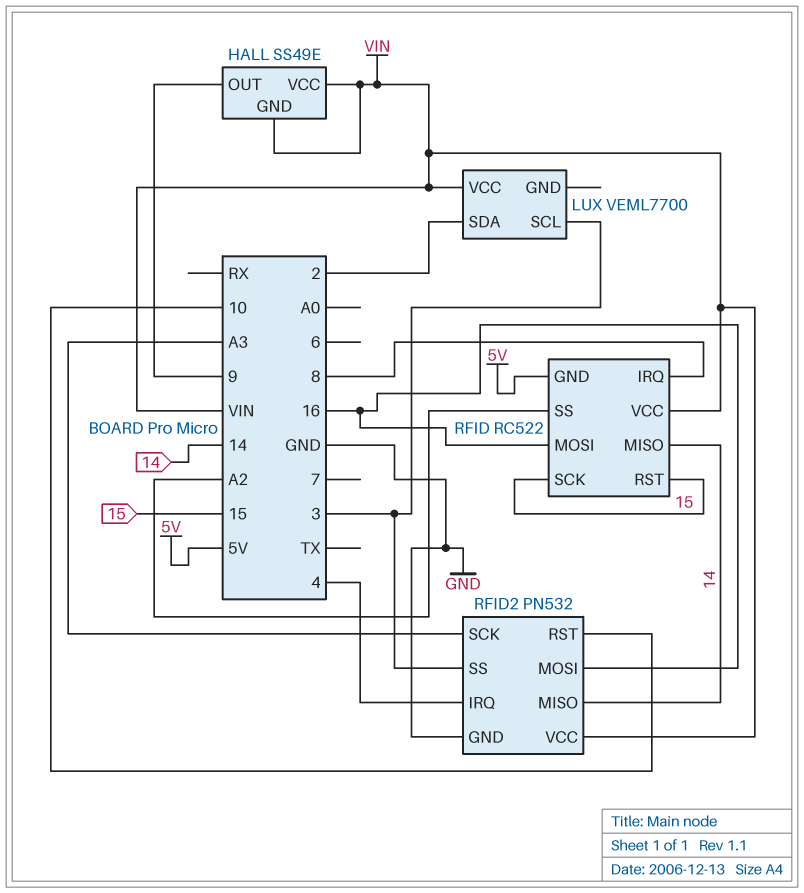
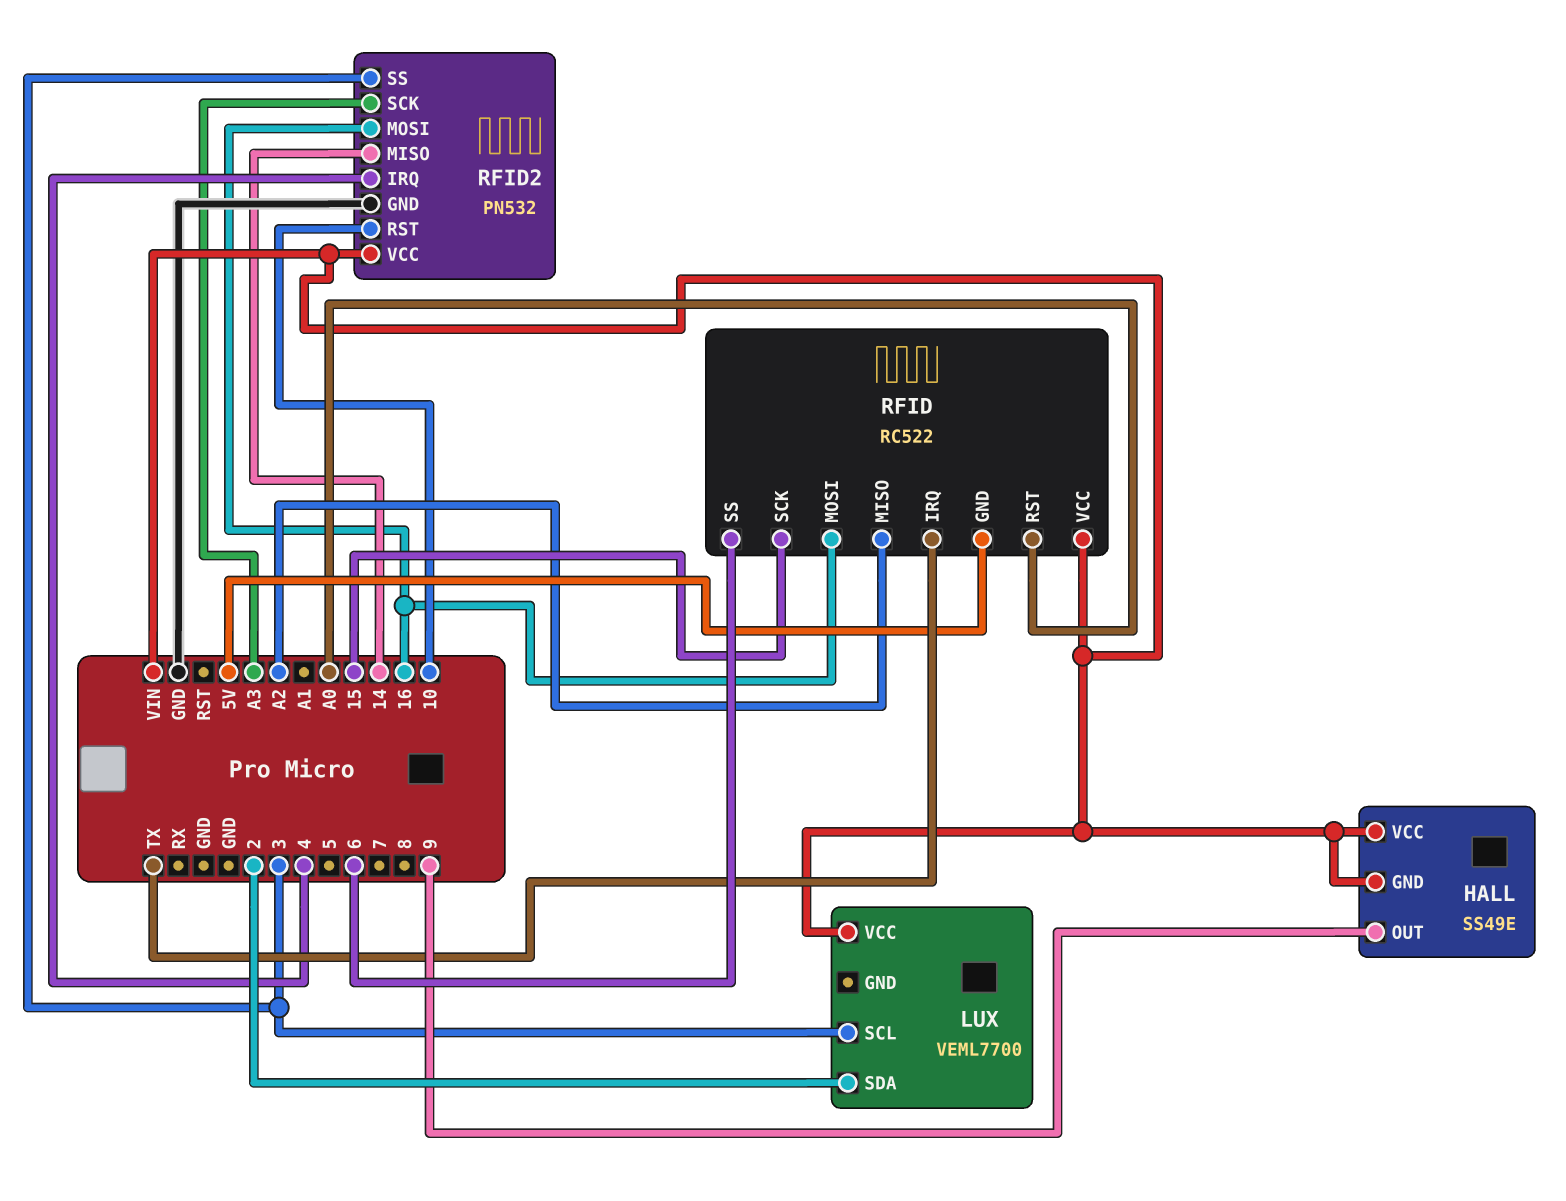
RFID pin IRQ: 8 -> TX
RFID pin MISO: 14 -> A2
RFID pin RST: 15 -> A0
RFID pin SS: A2 -> 6

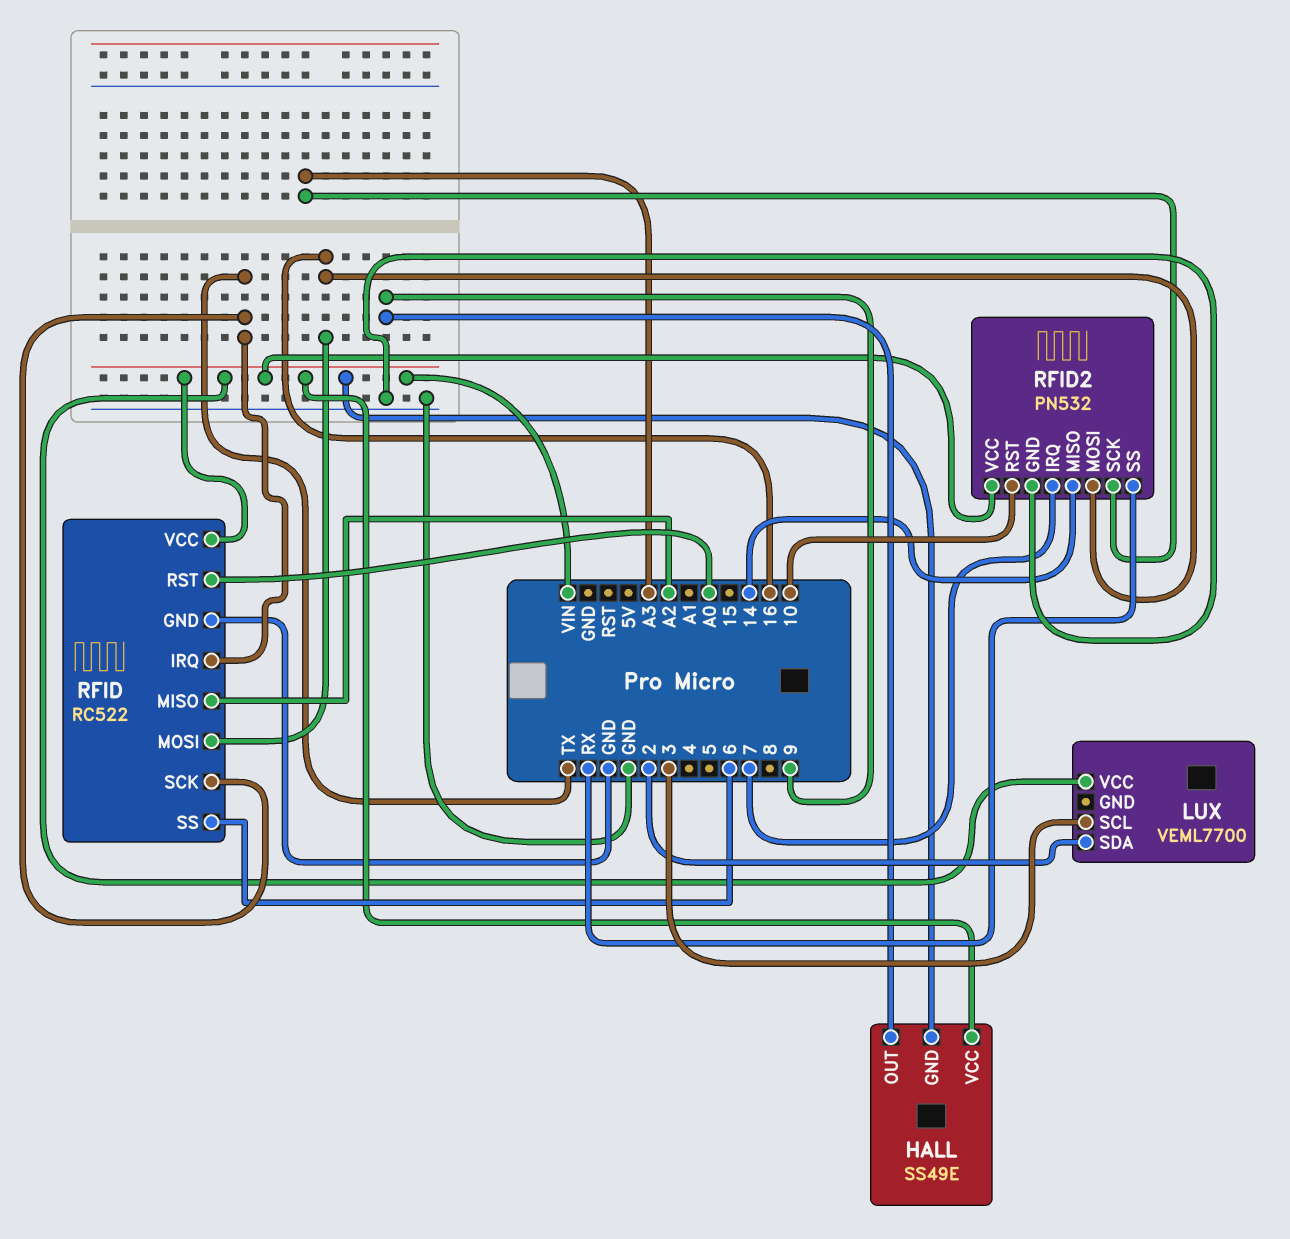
RFID pin GND: 5V -> GND
RFID pin SCK: 15 -> TX
RFID2 pin IRQ: 4 -> 7
RFID2 pin SS: 3 -> RX

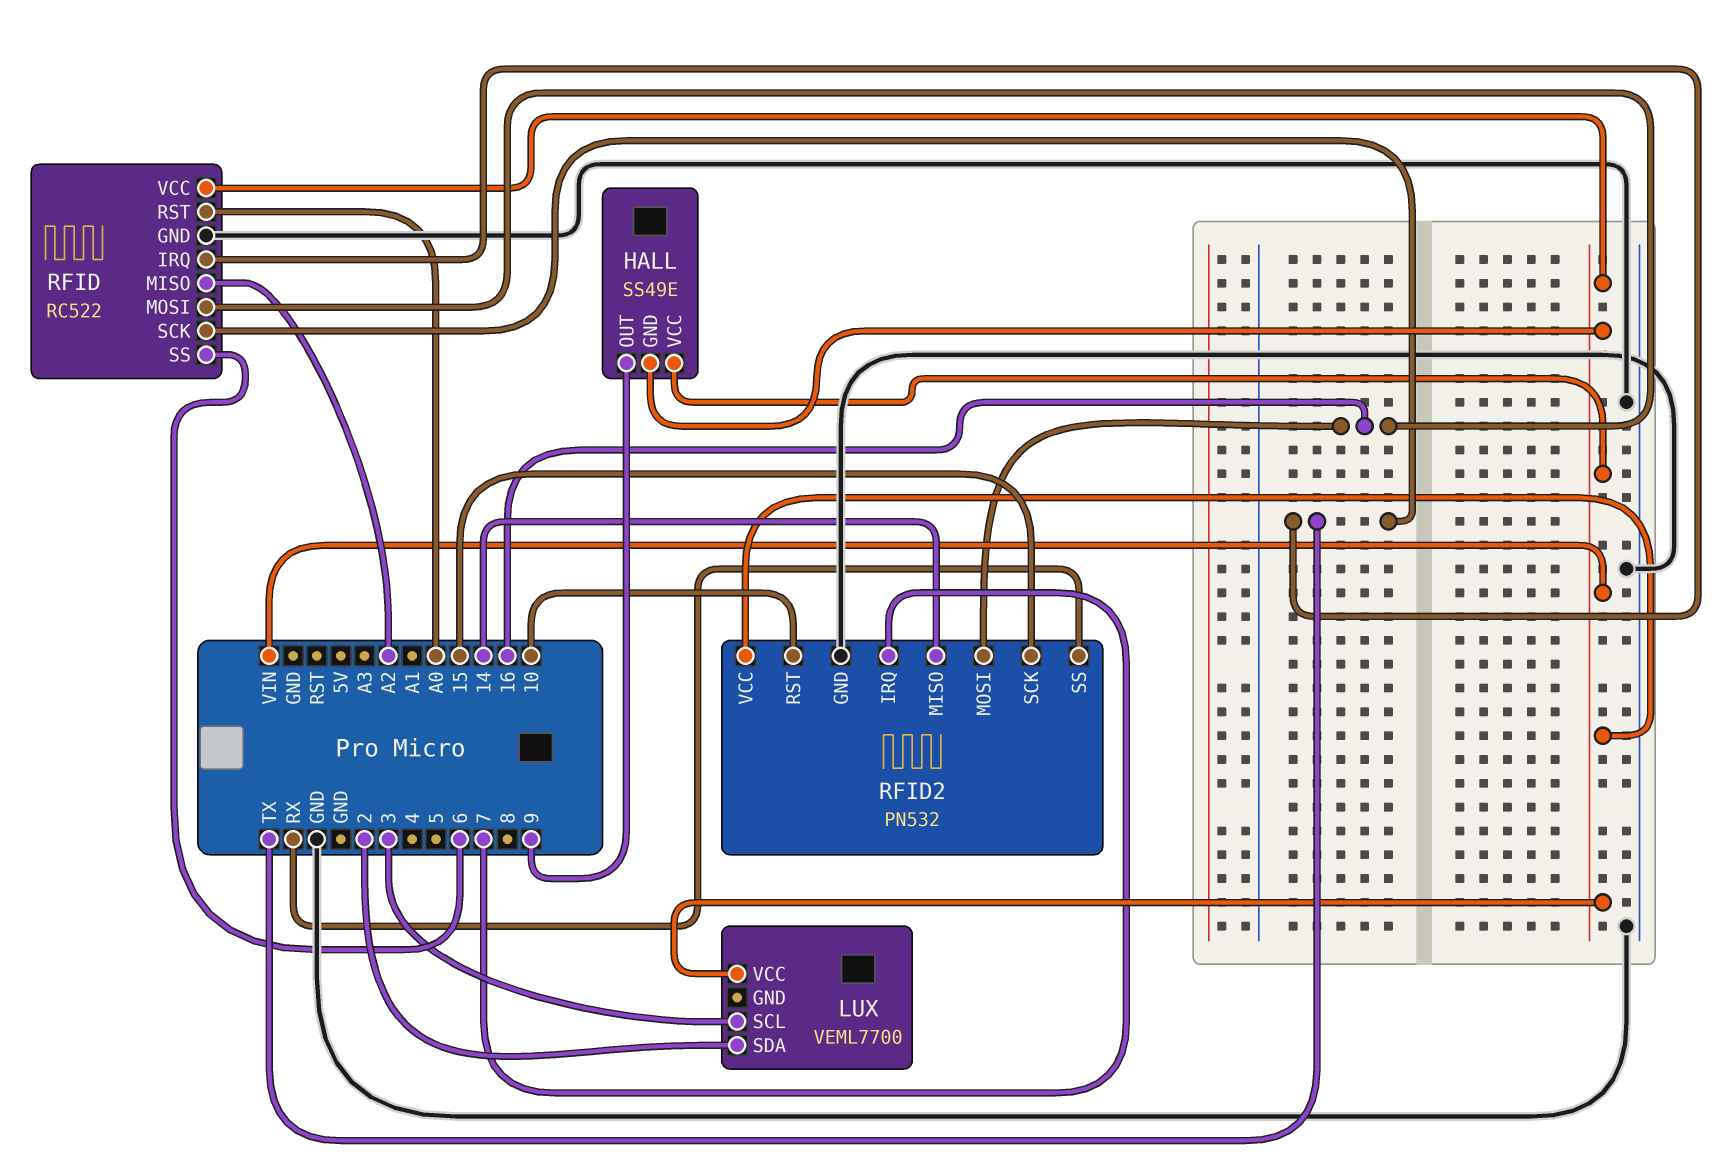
RFID2 pin SCK: A3 -> 15

